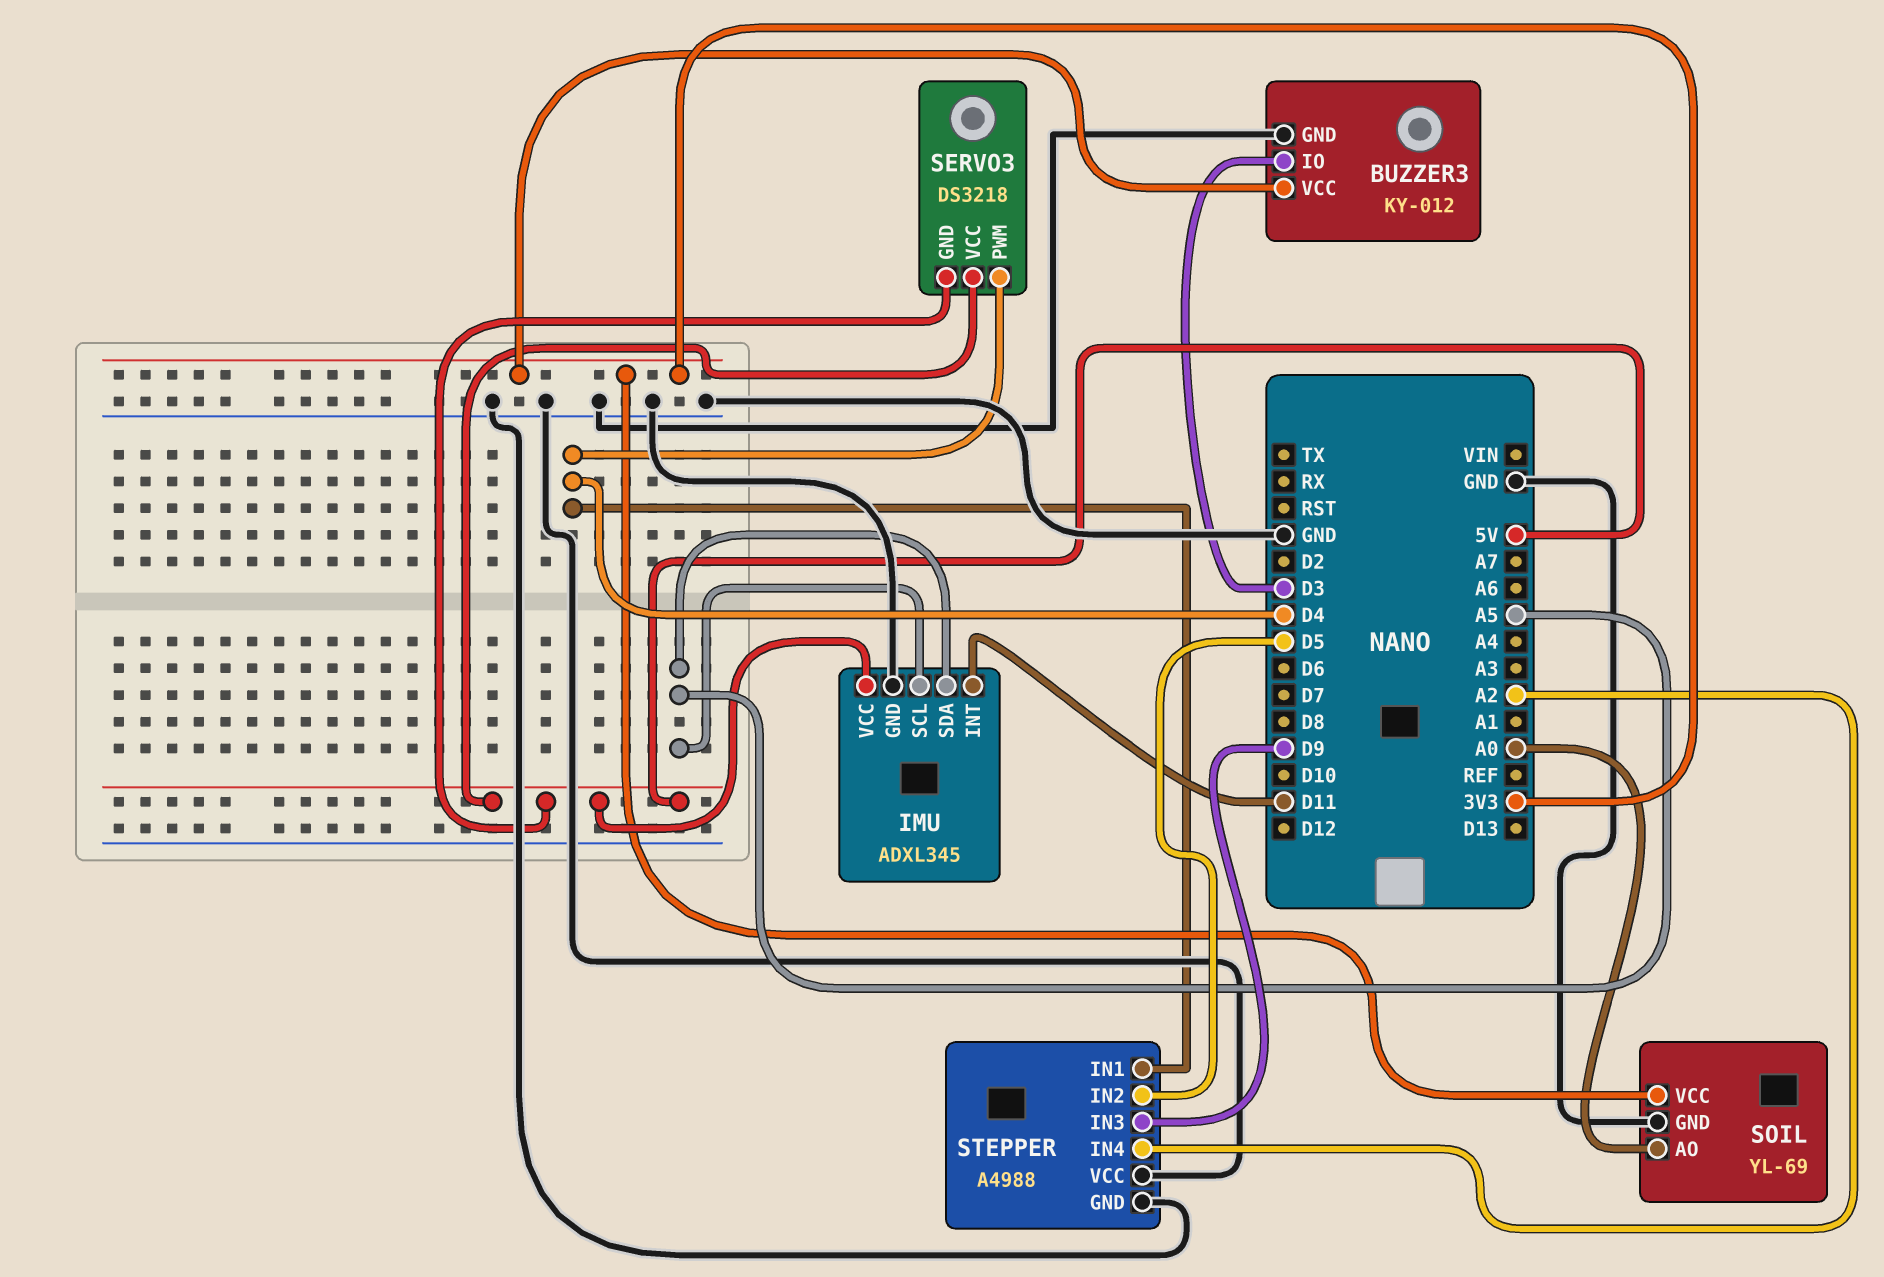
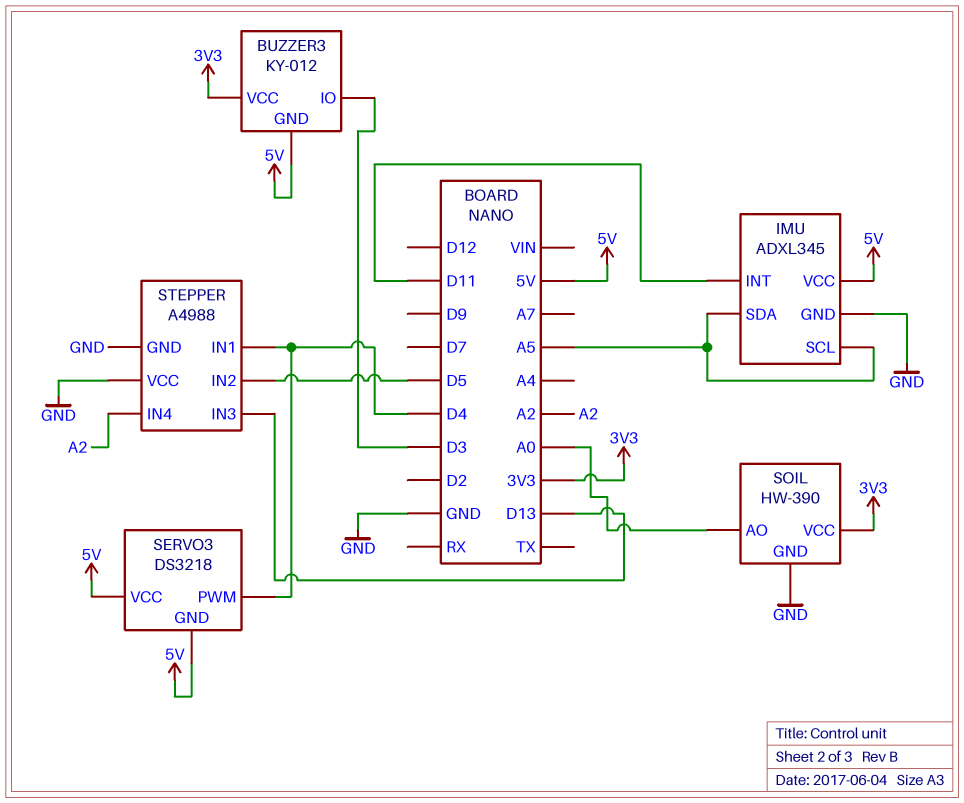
BUZZER3 pin GND: GND -> 5V
SOIL: YL-69 -> HW-390
STEPPER pin IN3: D9 -> D13

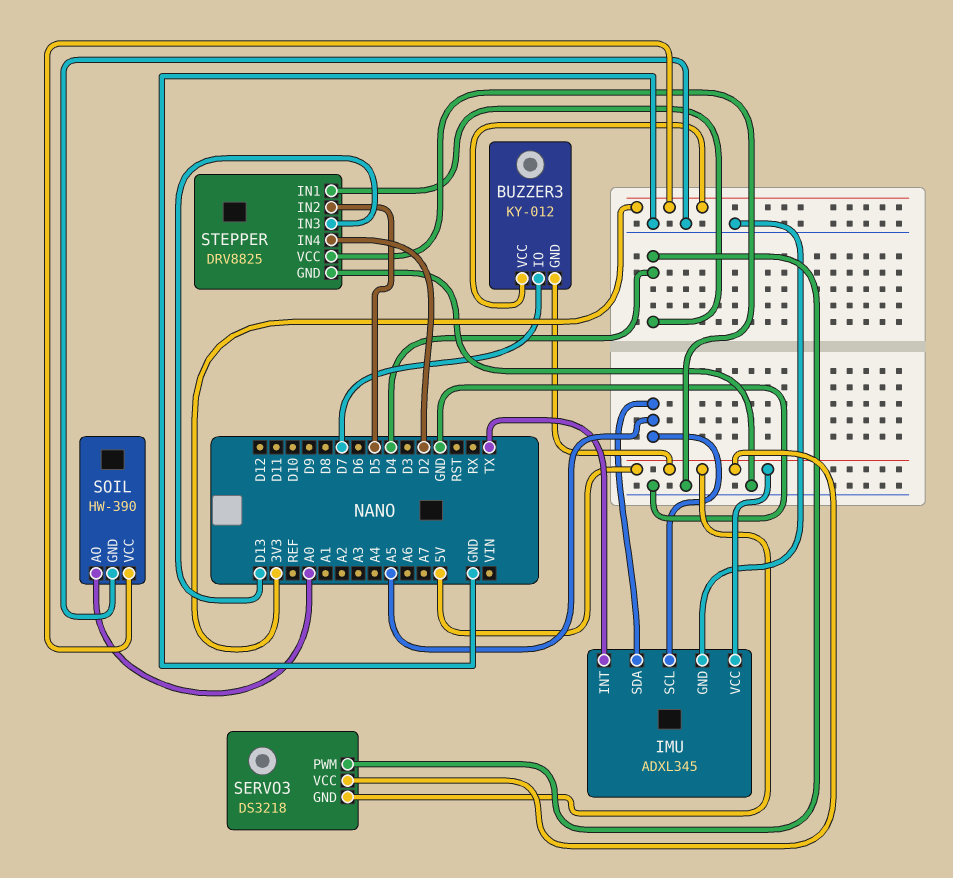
BUZZER3 pin IO: D3 -> D7
IMU pin INT: D11 -> TX
STEPPER: A4988 -> DRV8825
STEPPER pin IN4: A2 -> D2

